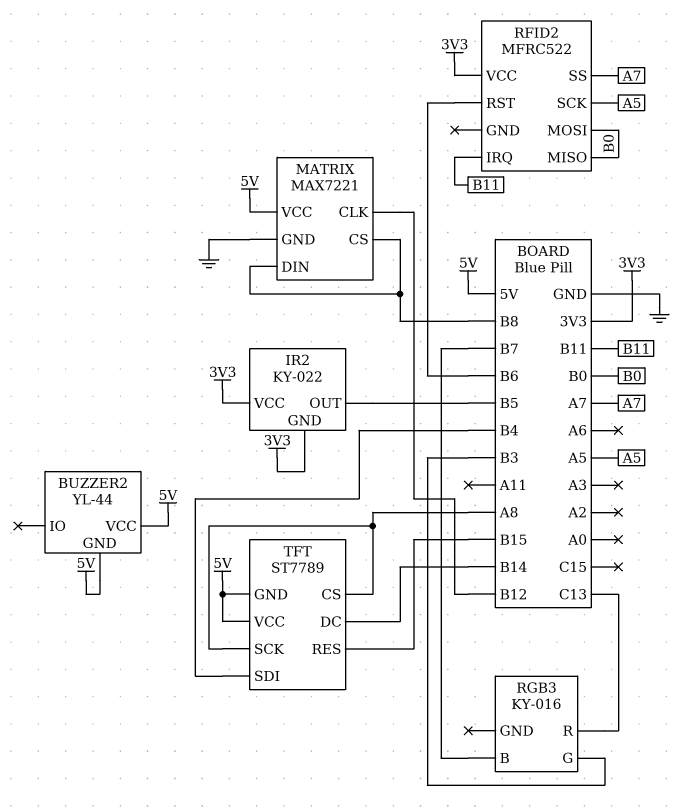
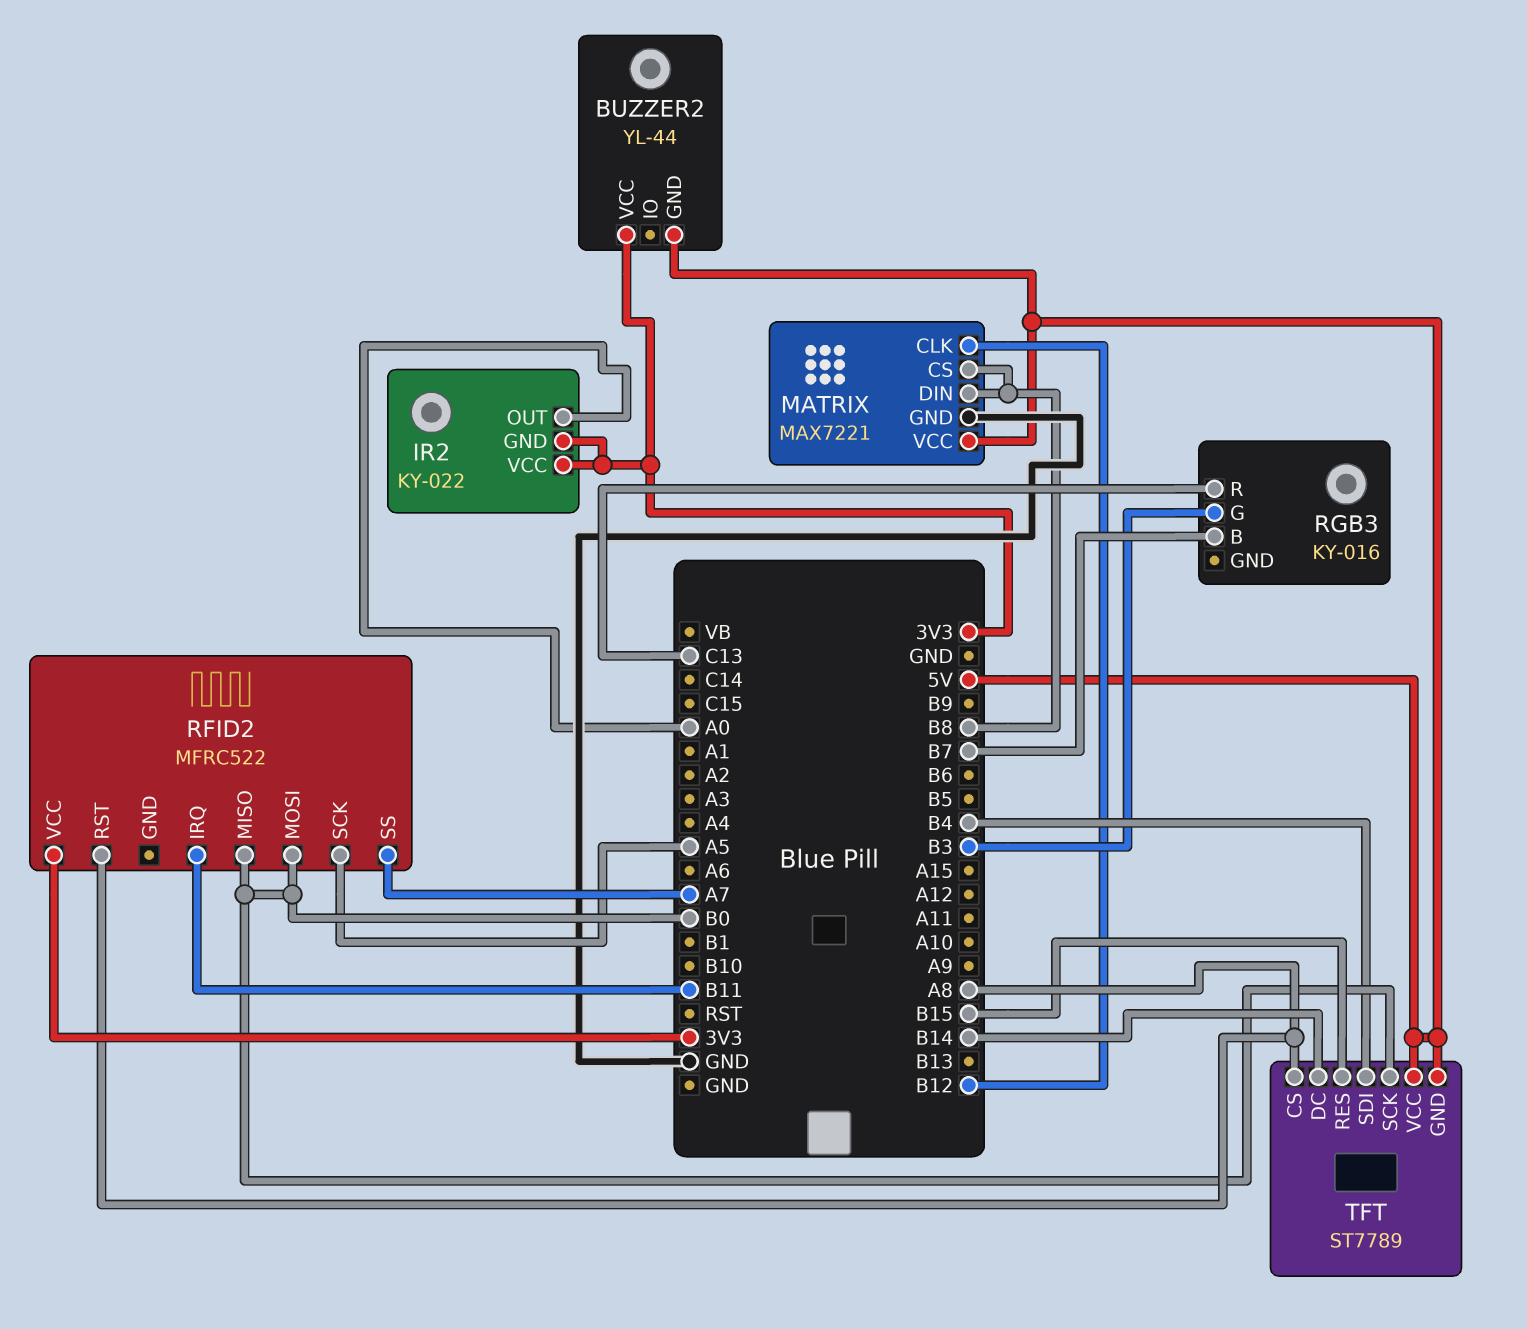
BUZZER2 pin VCC: 5V -> 3V3
IR2 pin OUT: B5 -> A0
RFID2 pin RST: B6 -> A8
TFT pin SCK: A8 -> B0

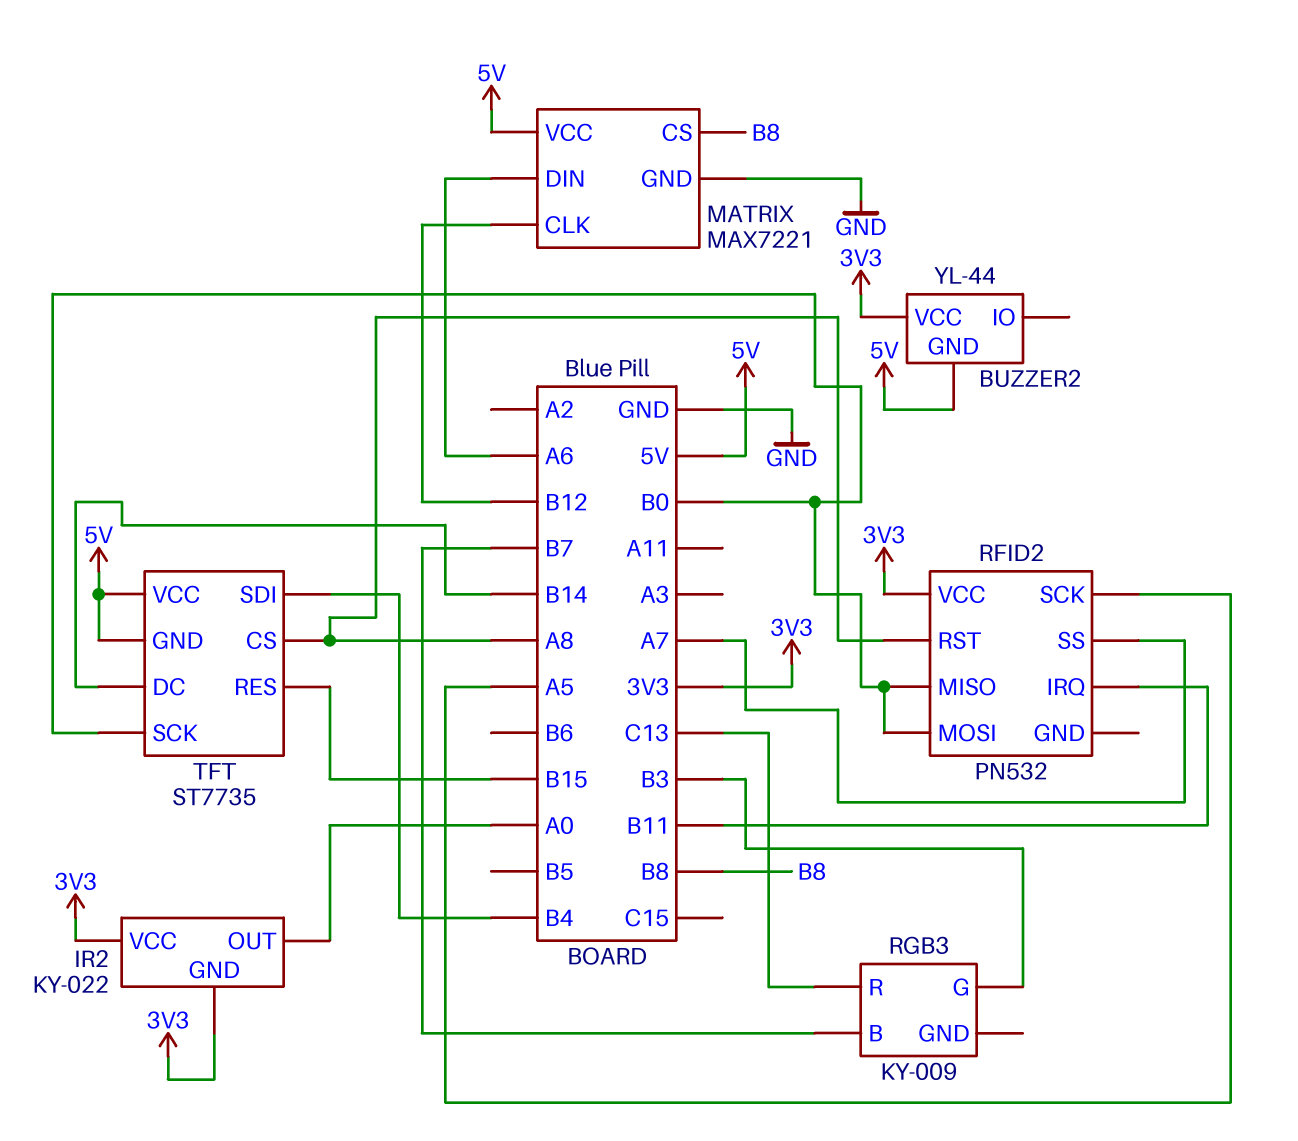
MATRIX pin DIN: B8 -> A6
RFID2: MFRC522 -> PN532
RGB3: KY-016 -> KY-009
TFT: ST7789 -> ST7735

